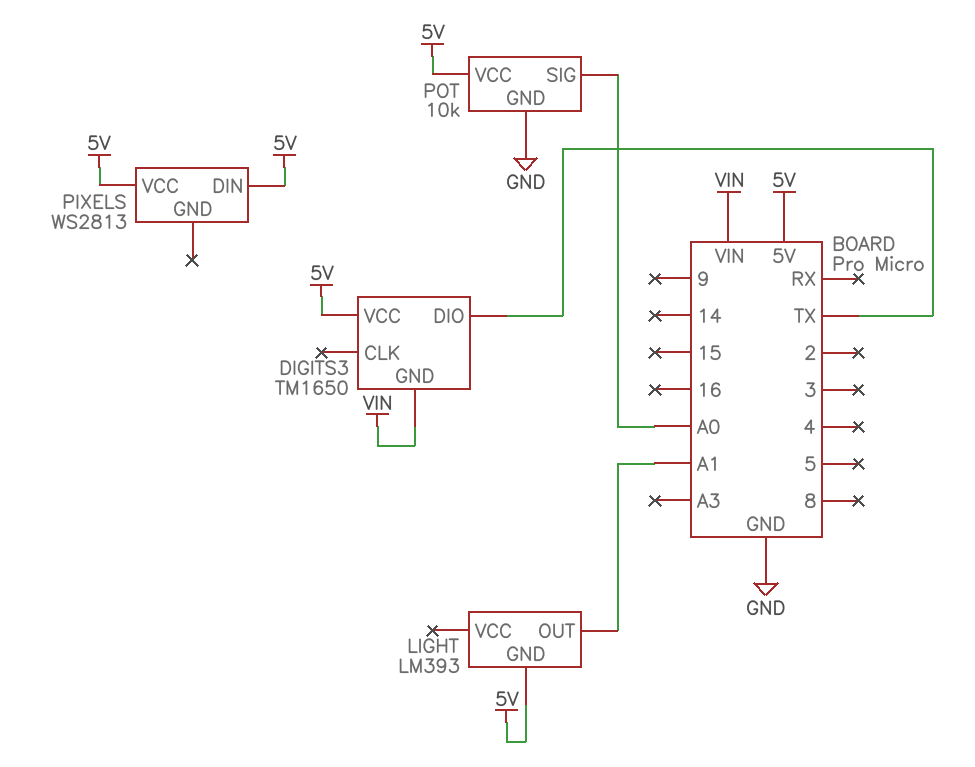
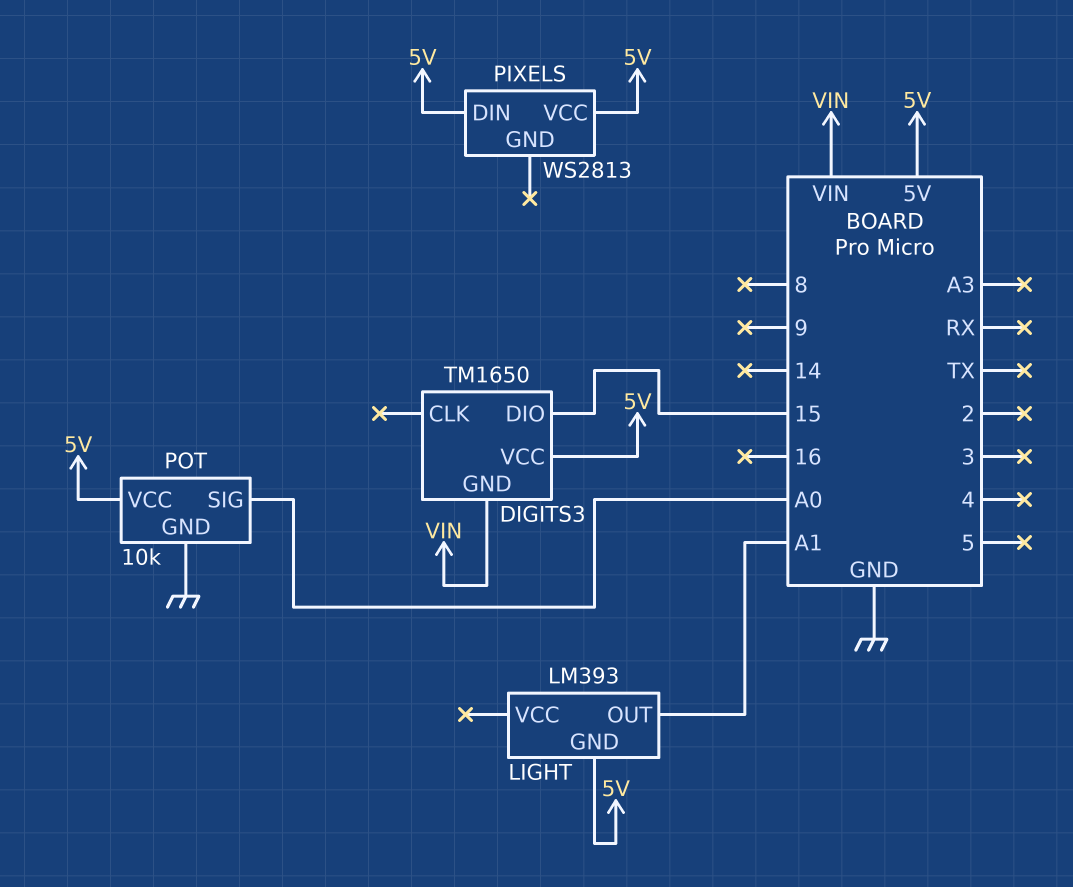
DIGITS3 pin DIO: TX -> 15

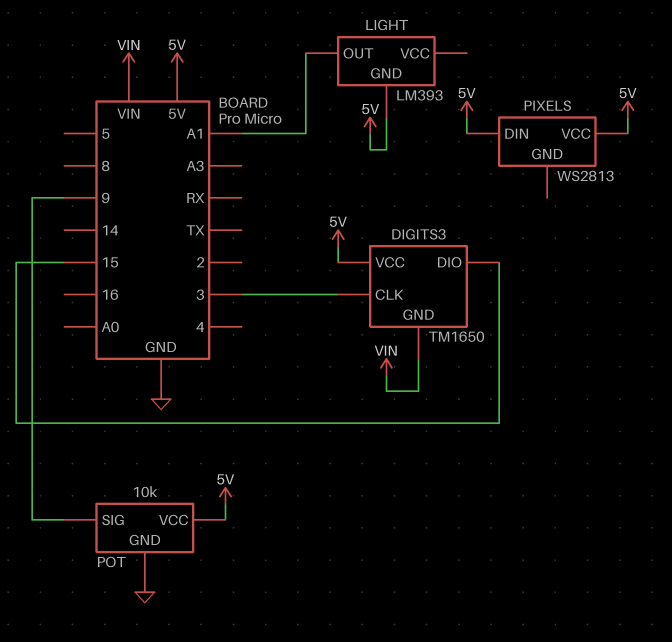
DIGITS3 pin CLK: none -> 3
POT pin SIG: A0 -> 9

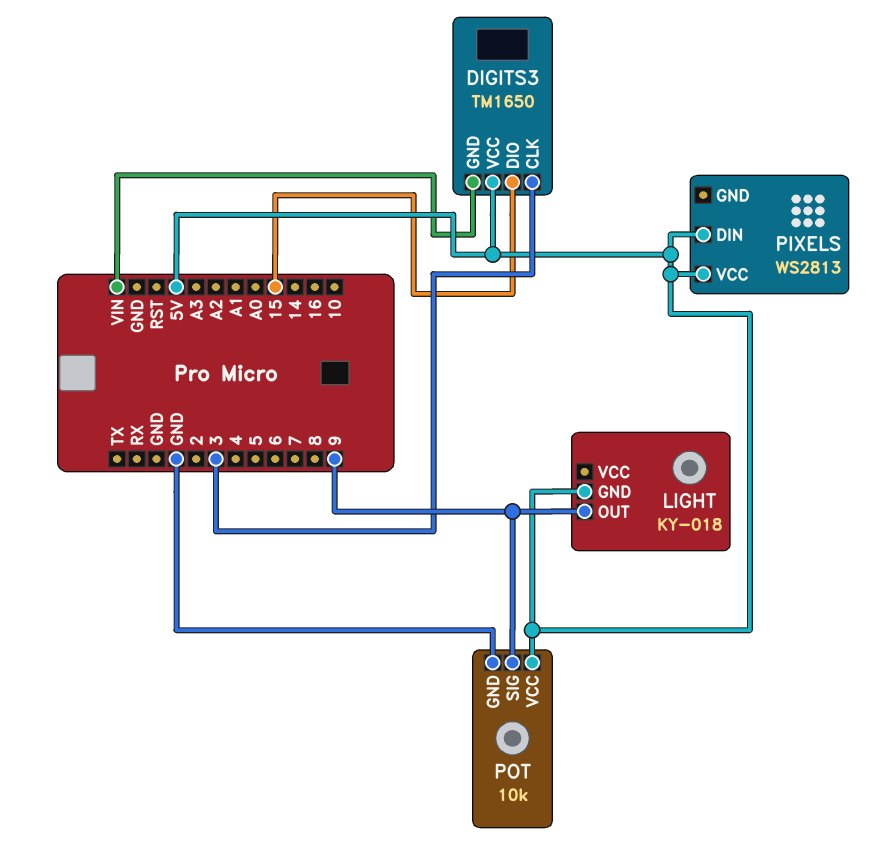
LIGHT: LM393 -> KY-018
LIGHT pin OUT: A1 -> 9

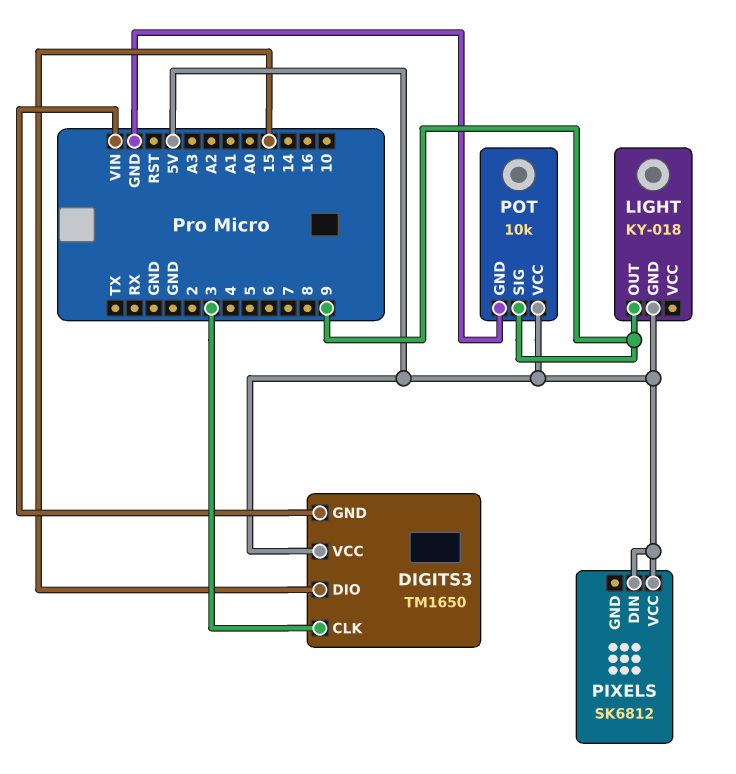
PIXELS: WS2813 -> SK6812

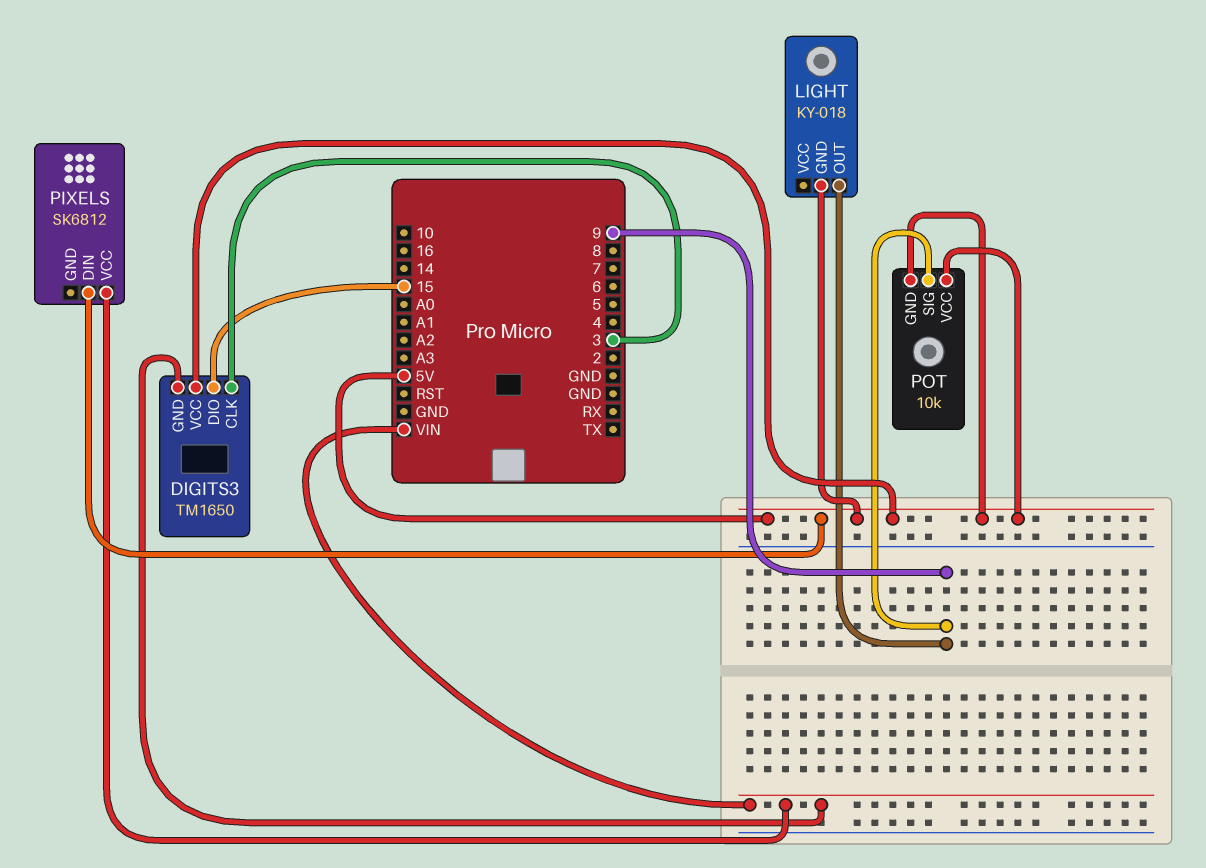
PIXELS pin VCC: 5V -> VIN
POT pin GND: GND -> 5V

